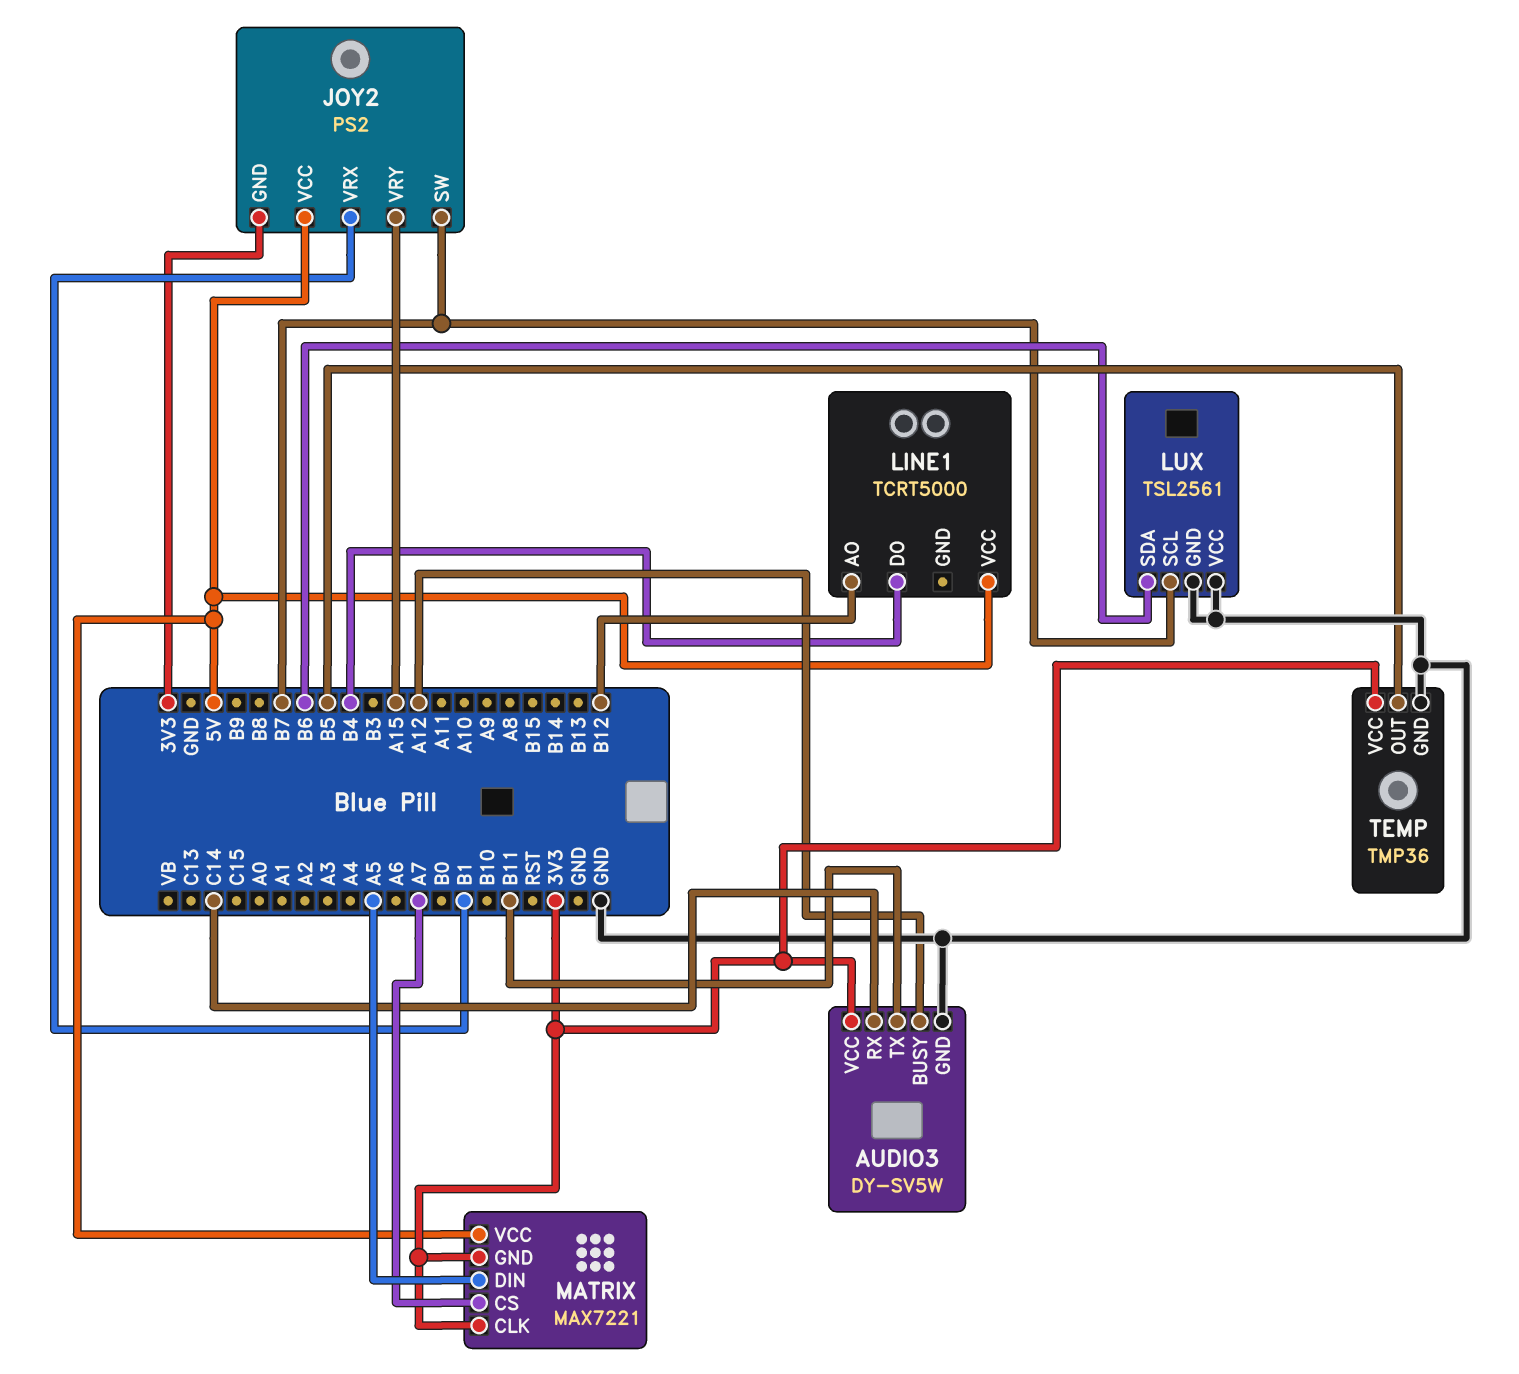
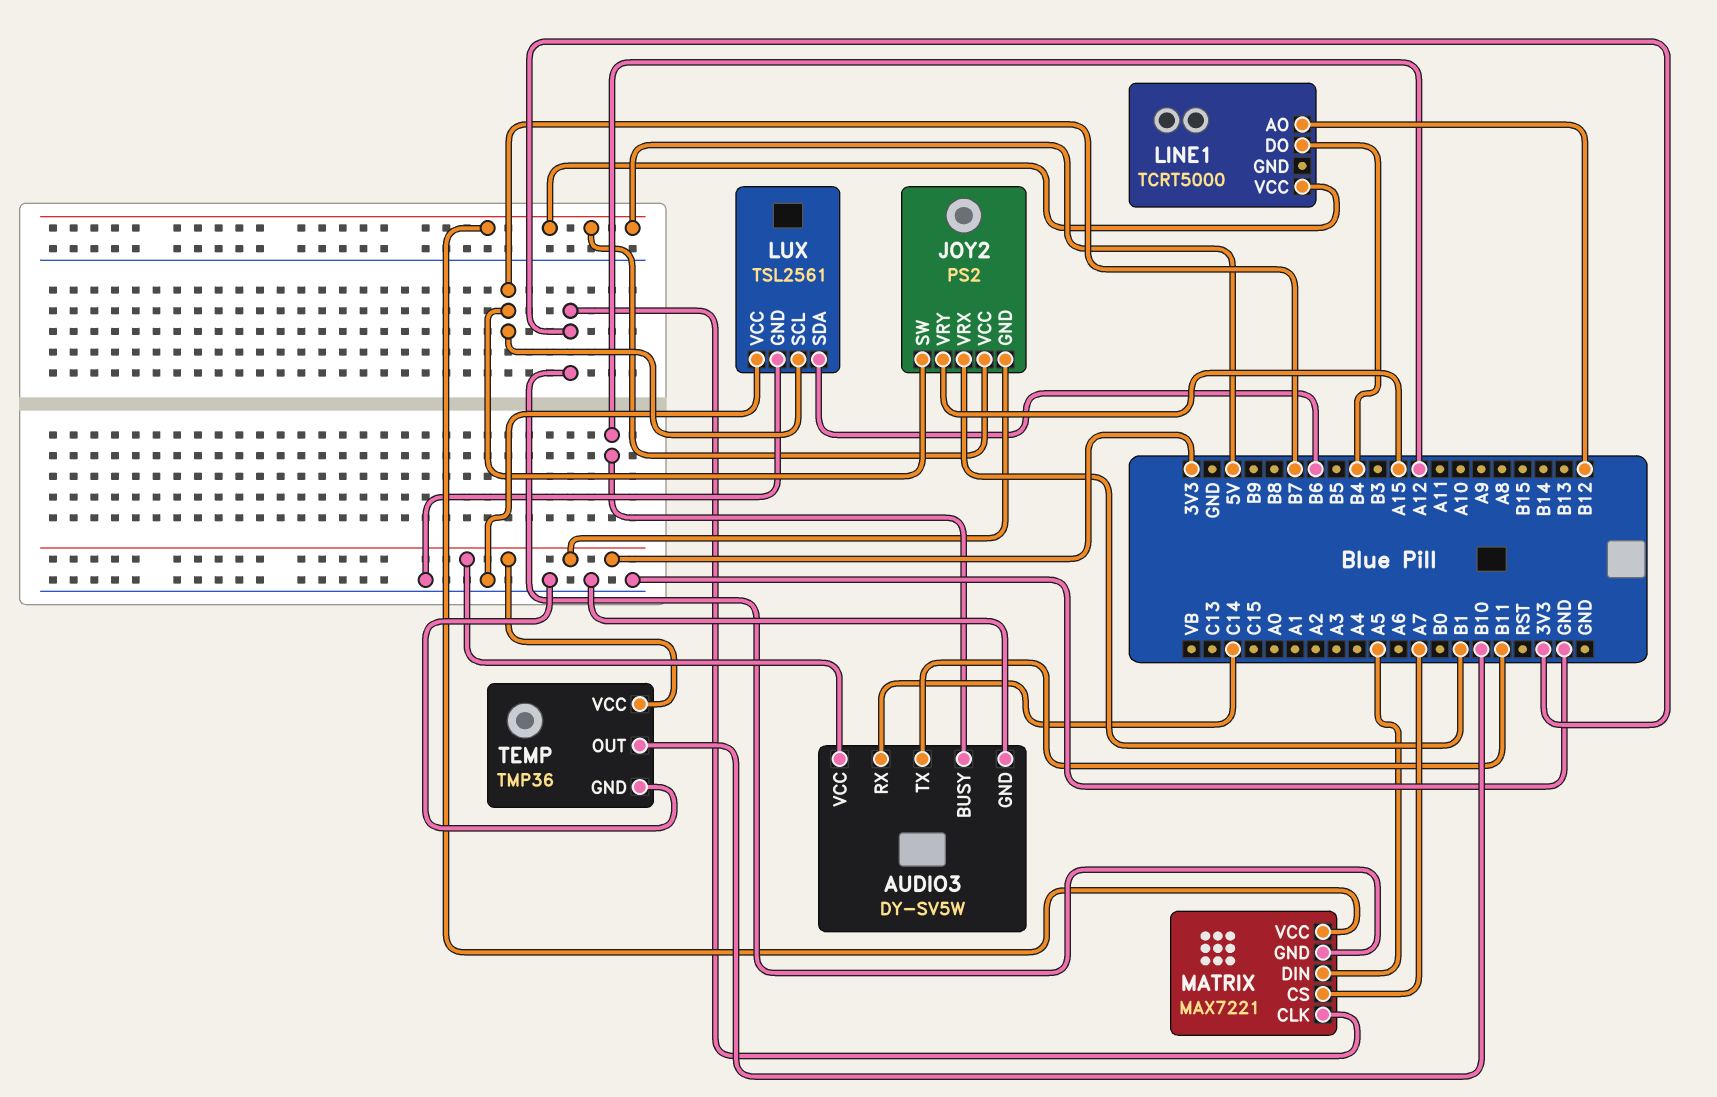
TEMP pin OUT: B5 -> B10

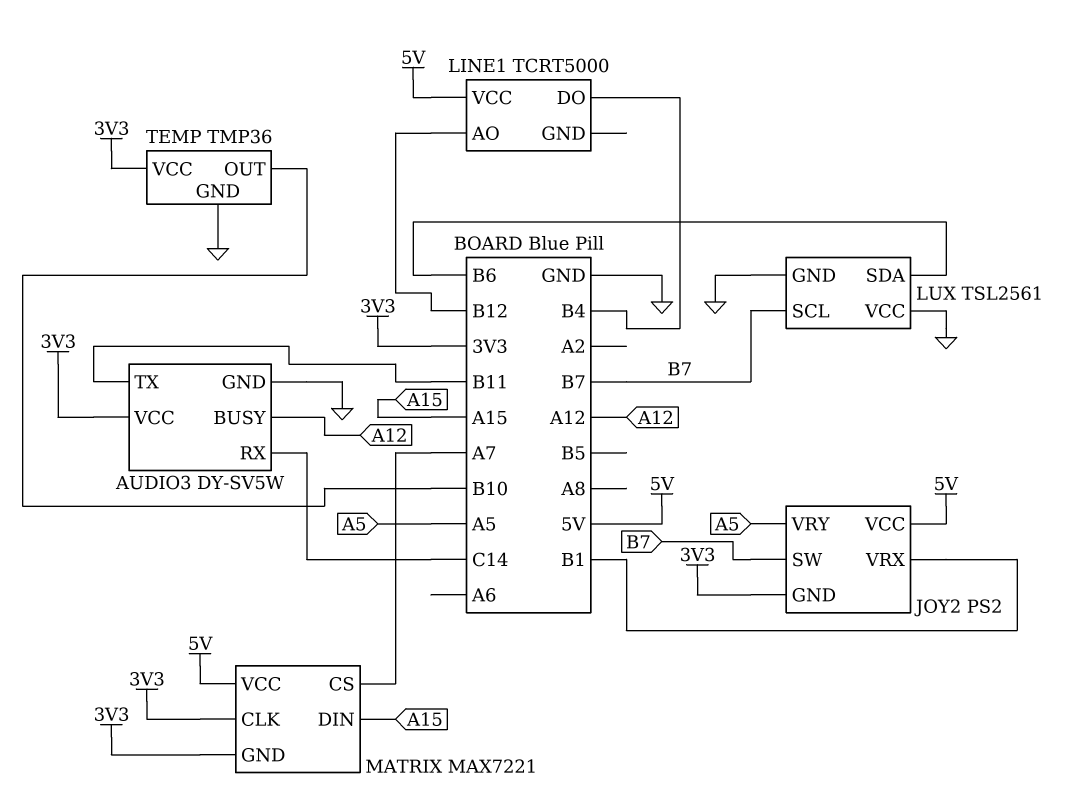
JOY2 pin VRY: A15 -> A5
MATRIX pin DIN: A5 -> A15

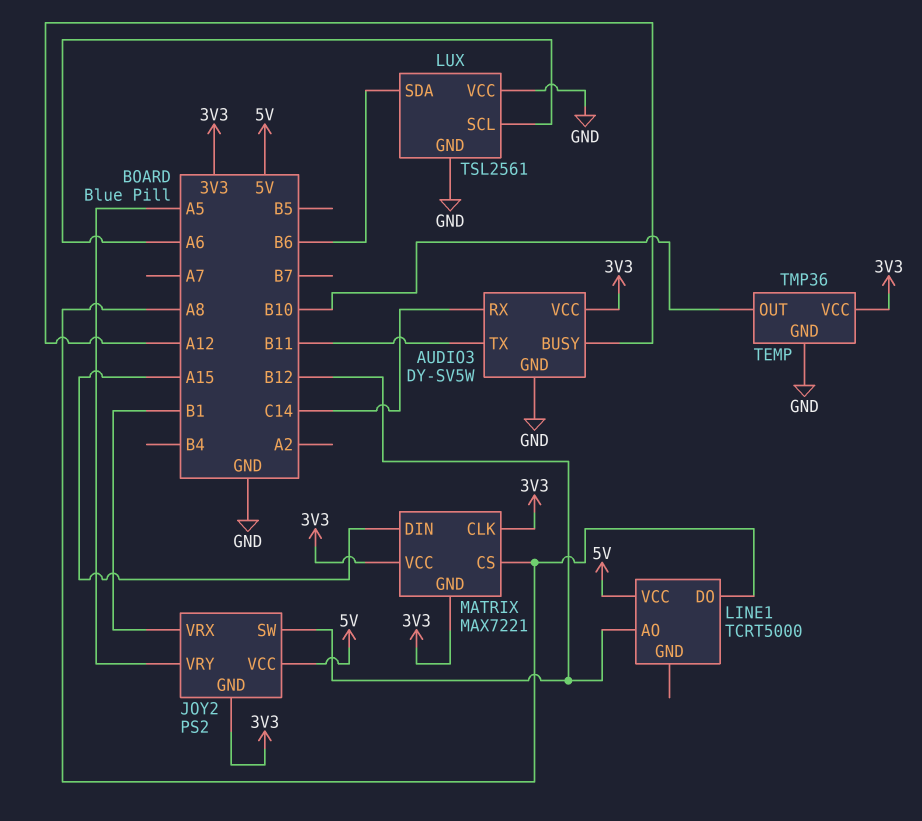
JOY2 pin SW: B7 -> B12
LINE1 pin DO: B4 -> A8
LUX pin SCL: B7 -> A6
MATRIX pin CS: A7 -> A8
MATRIX pin VCC: 5V -> 3V3

